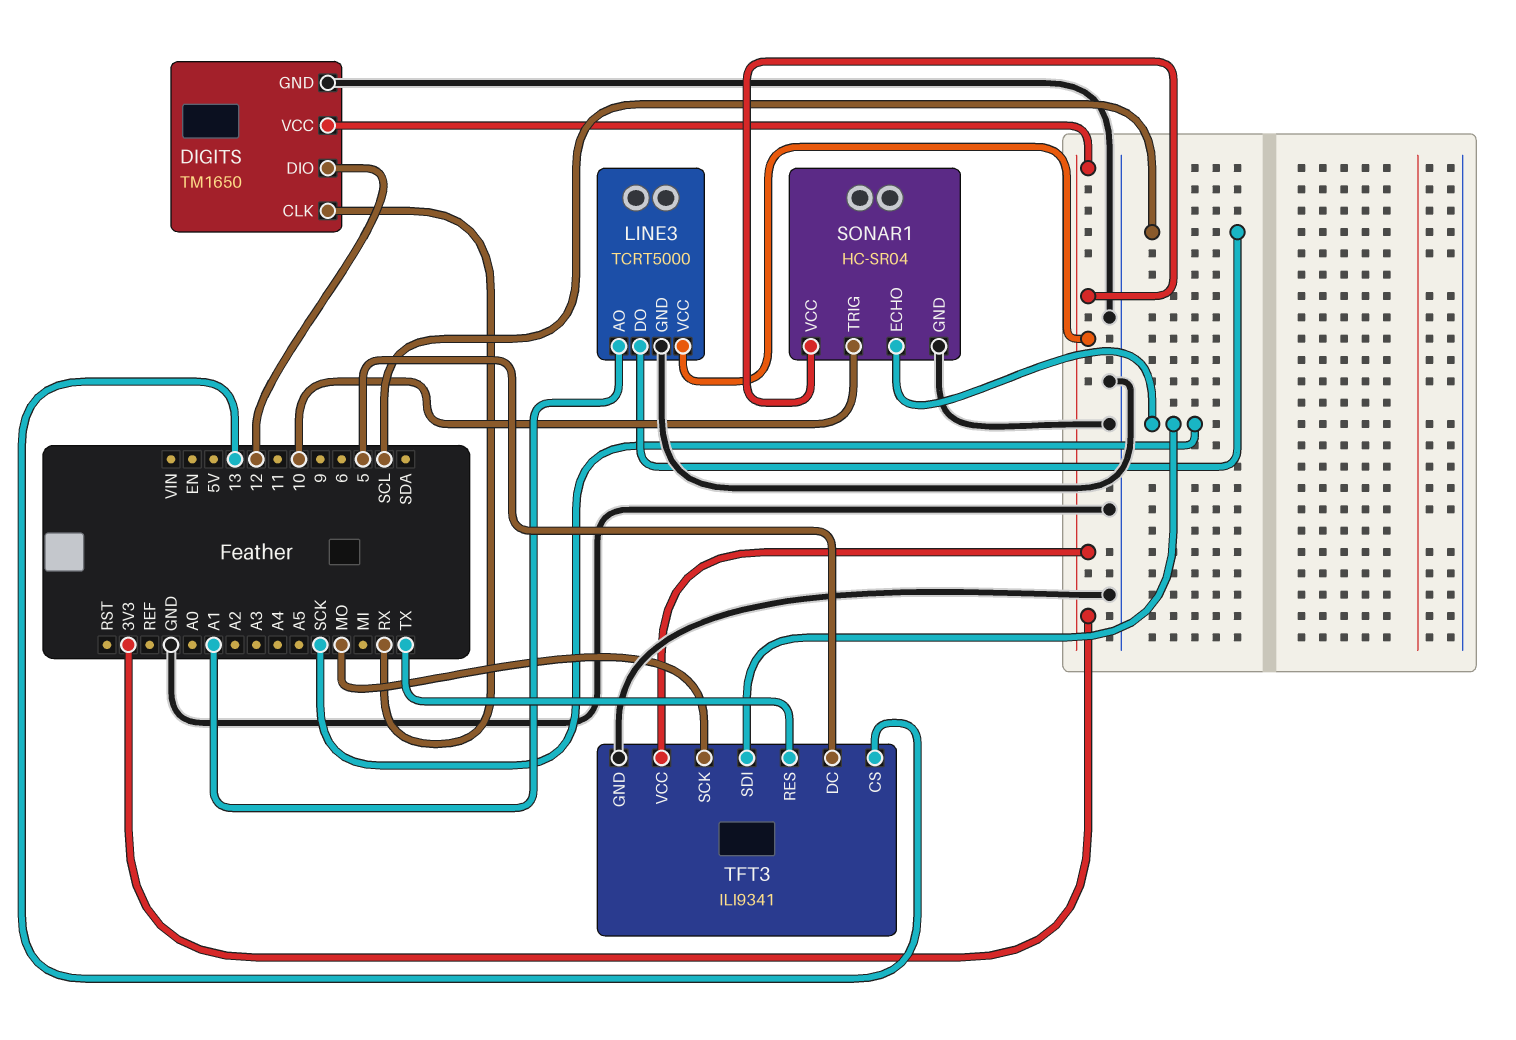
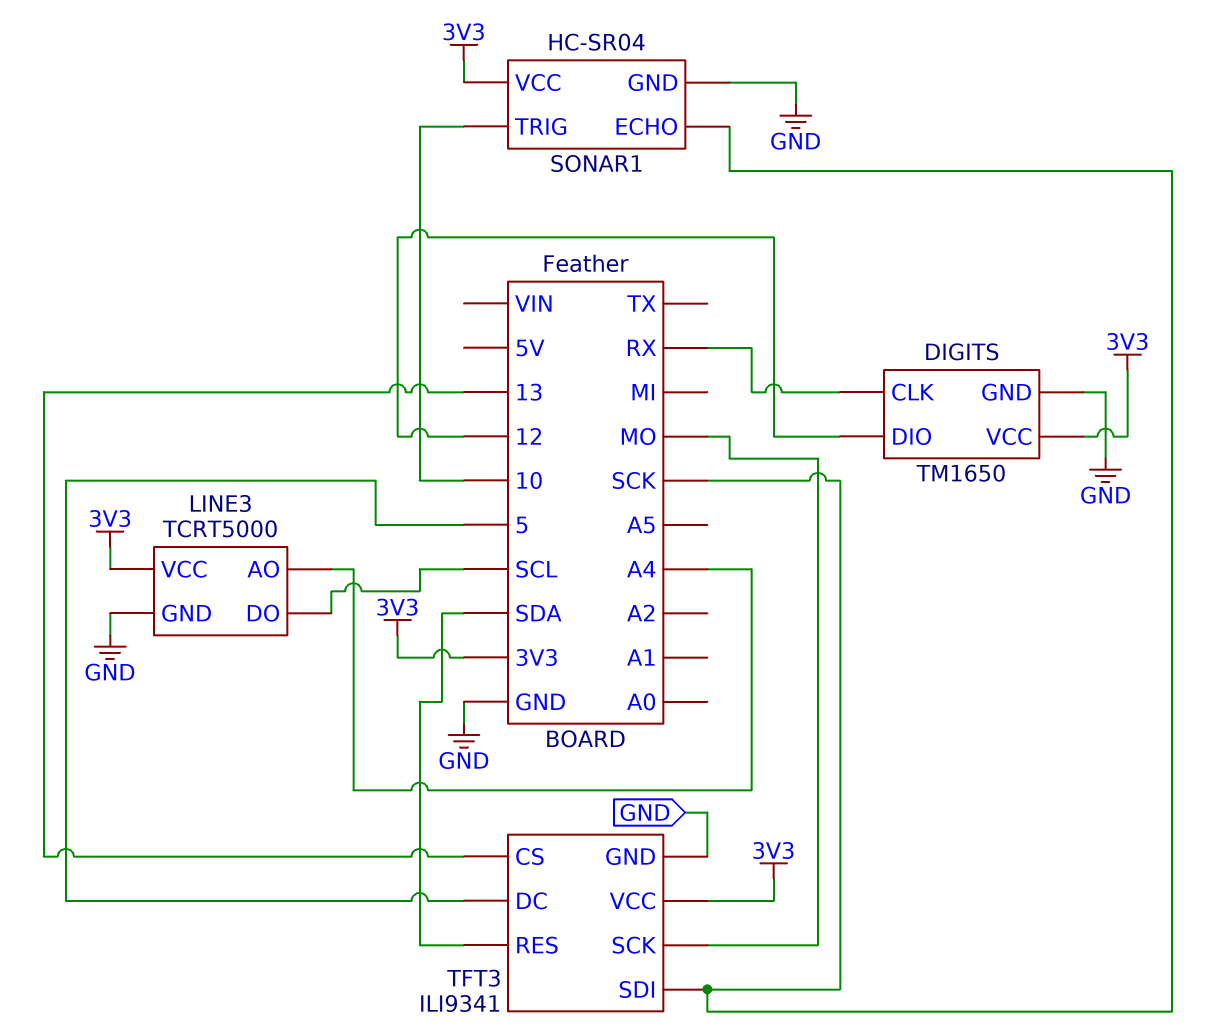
LINE3 pin AO: A1 -> A4
TFT3 pin RES: TX -> SDA

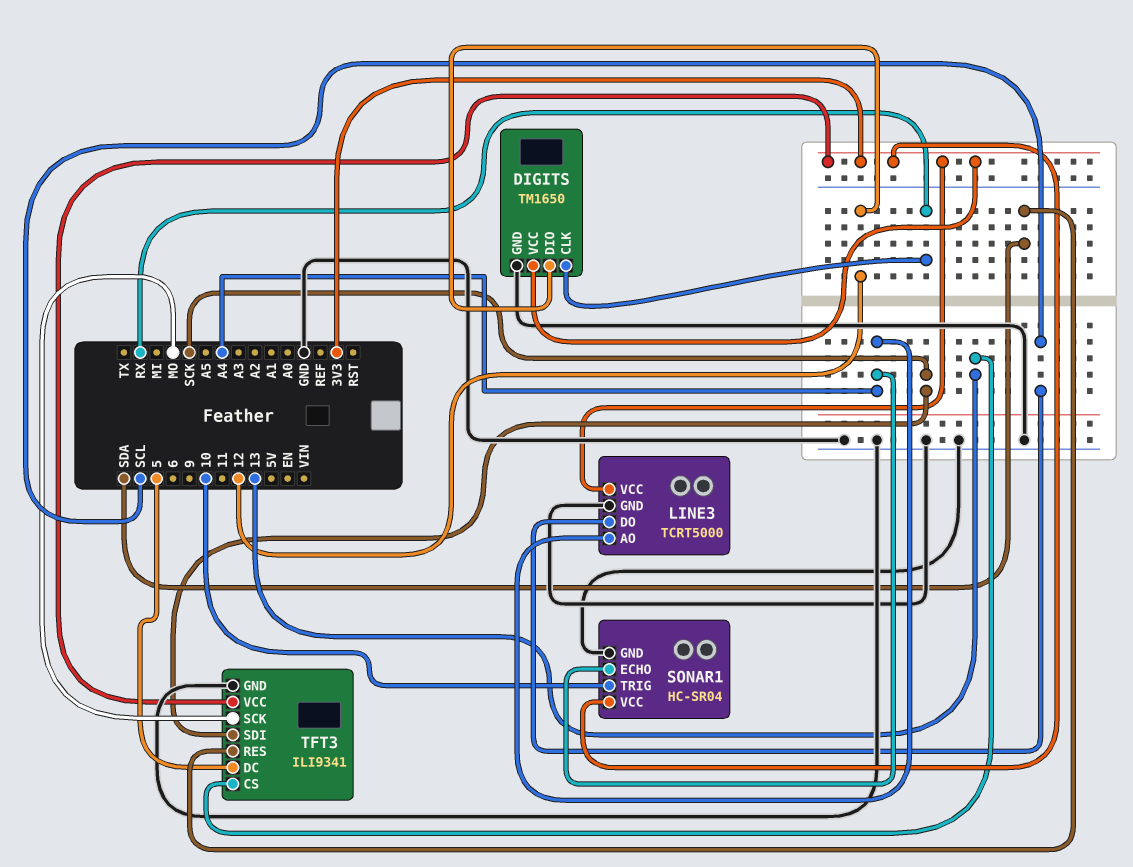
SONAR1 pin ECHO: SCK -> A4

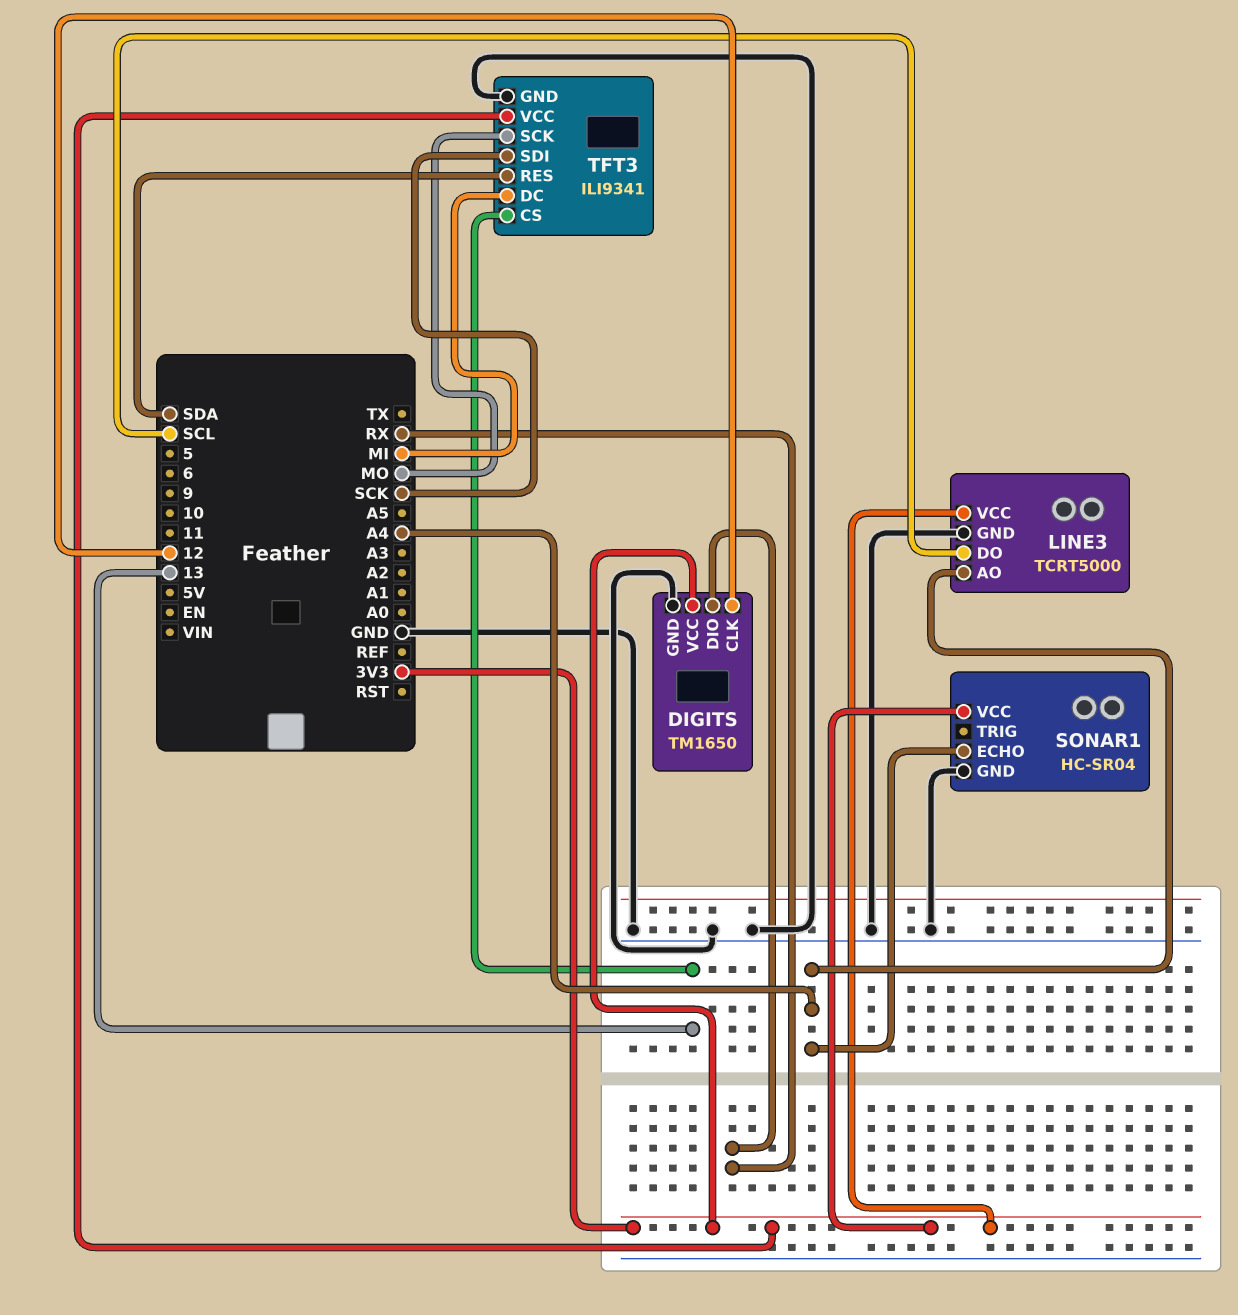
DIGITS pin CLK: RX -> 12
DIGITS pin DIO: 12 -> RX
SONAR1 pin TRIG: 10 -> none
TFT3 pin DC: 5 -> MI

